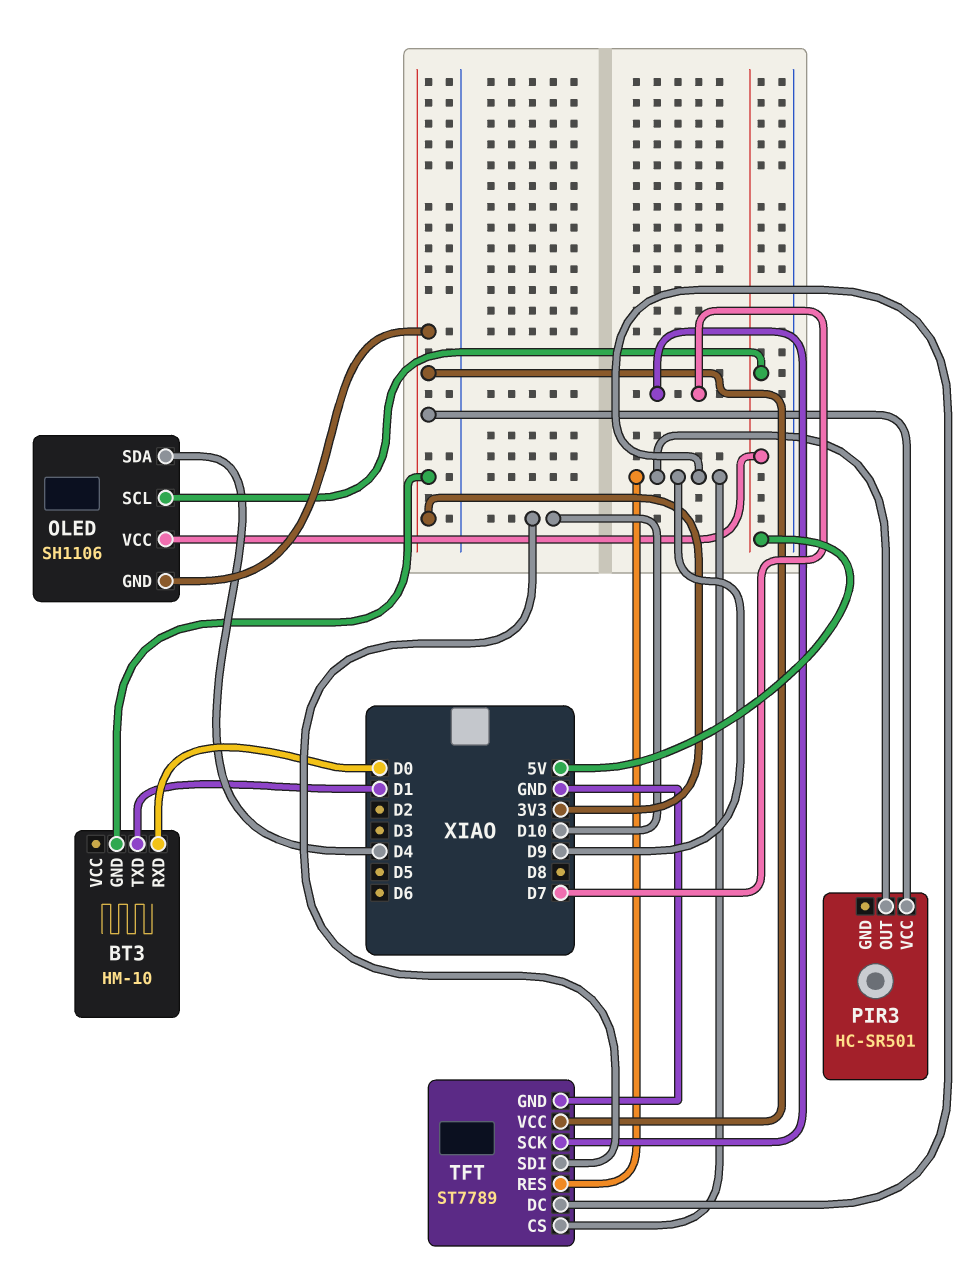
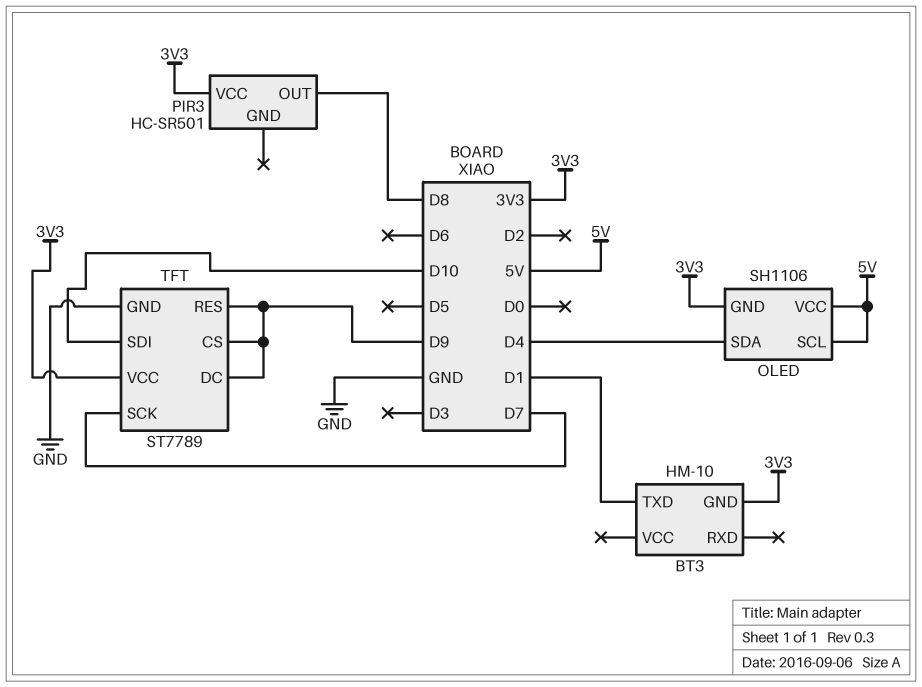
BT3 pin RXD: D0 -> none
PIR3 pin OUT: D9 -> D8

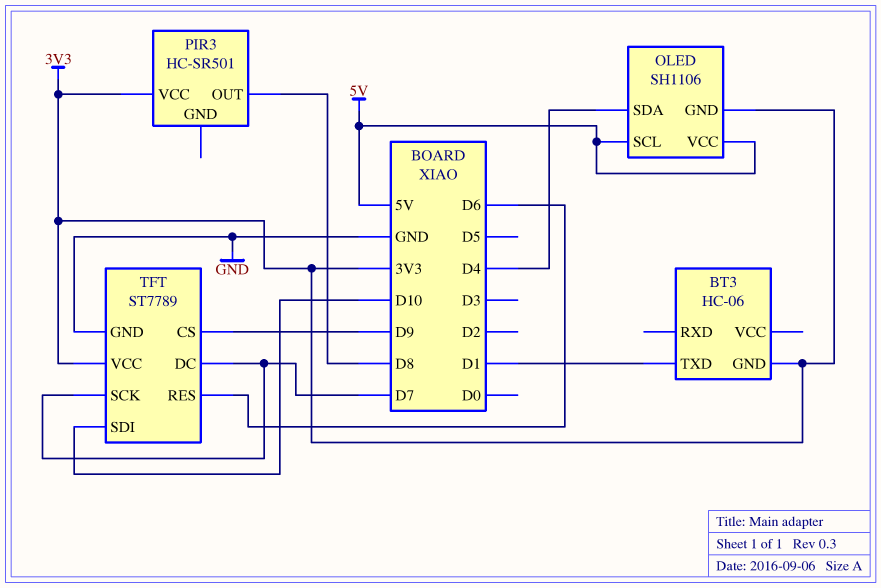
BT3: HM-10 -> HC-06
TFT pin DC: D9 -> D7
TFT pin RES: D9 -> D6

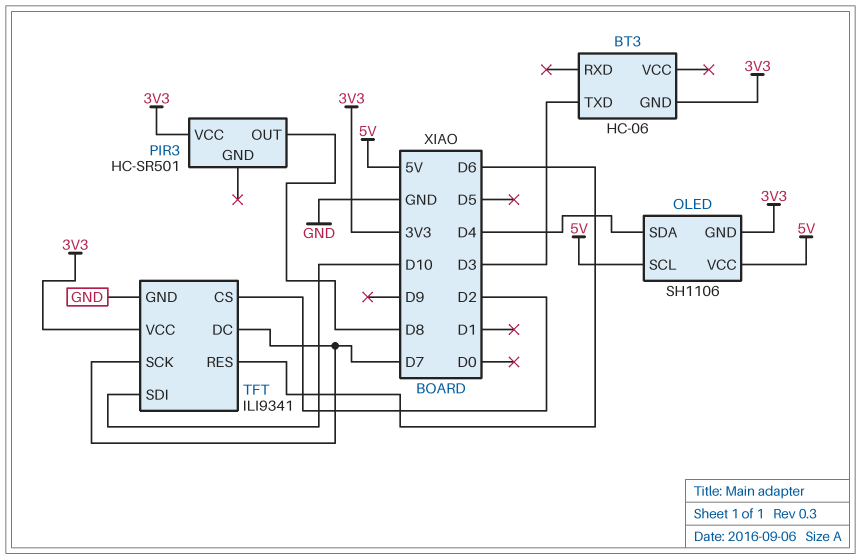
BT3 pin TXD: D1 -> D3
TFT: ST7789 -> ILI9341
TFT pin CS: D9 -> D2

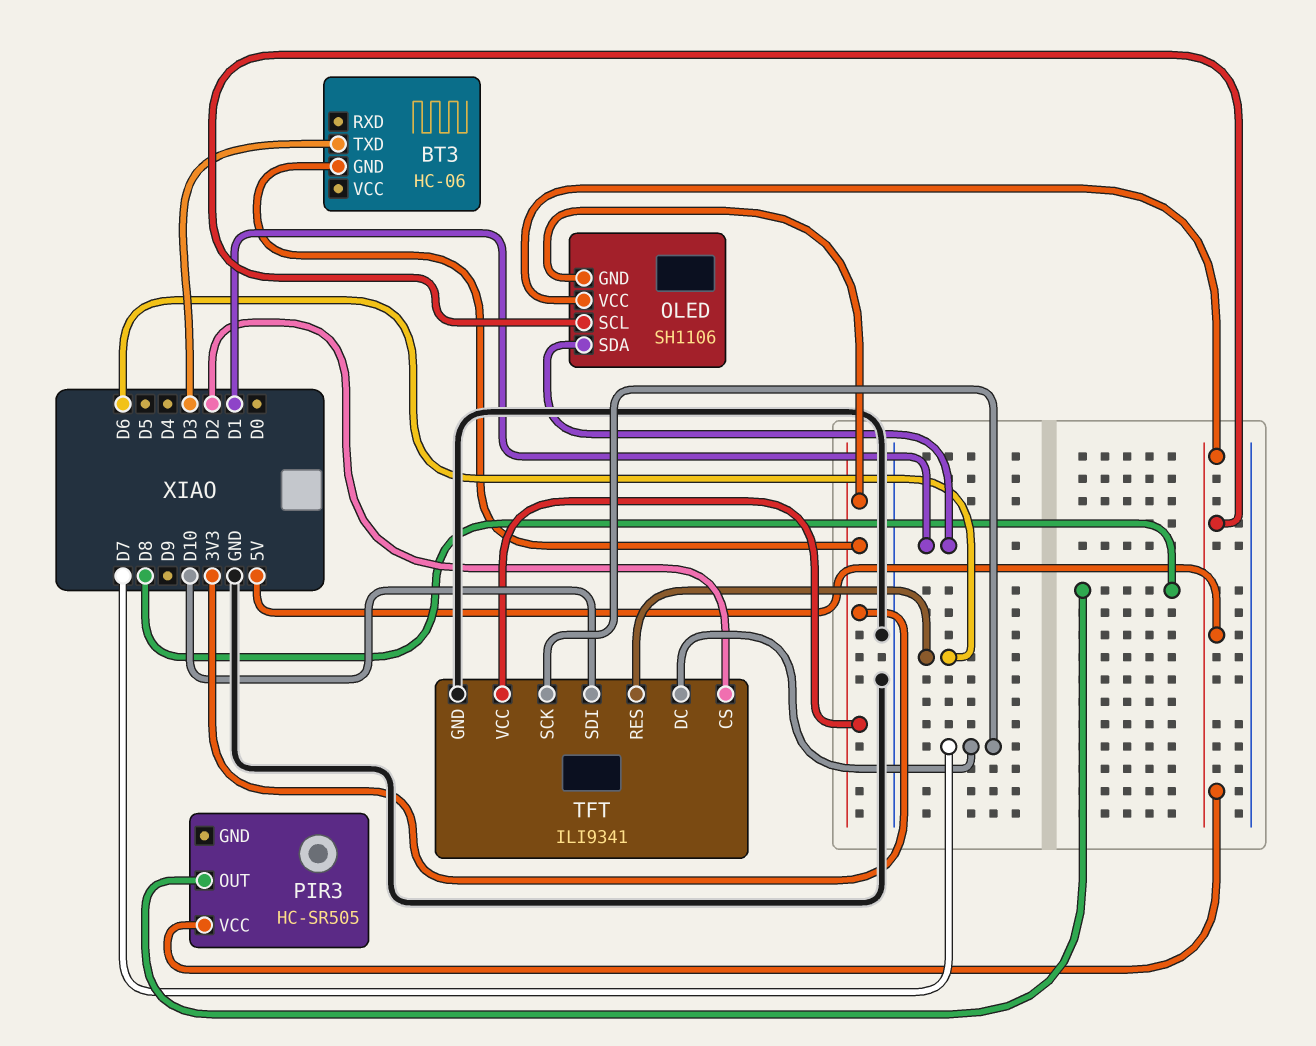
OLED pin SDA: D4 -> D1
PIR3: HC-SR501 -> HC-SR505
PIR3 pin VCC: 3V3 -> 5V

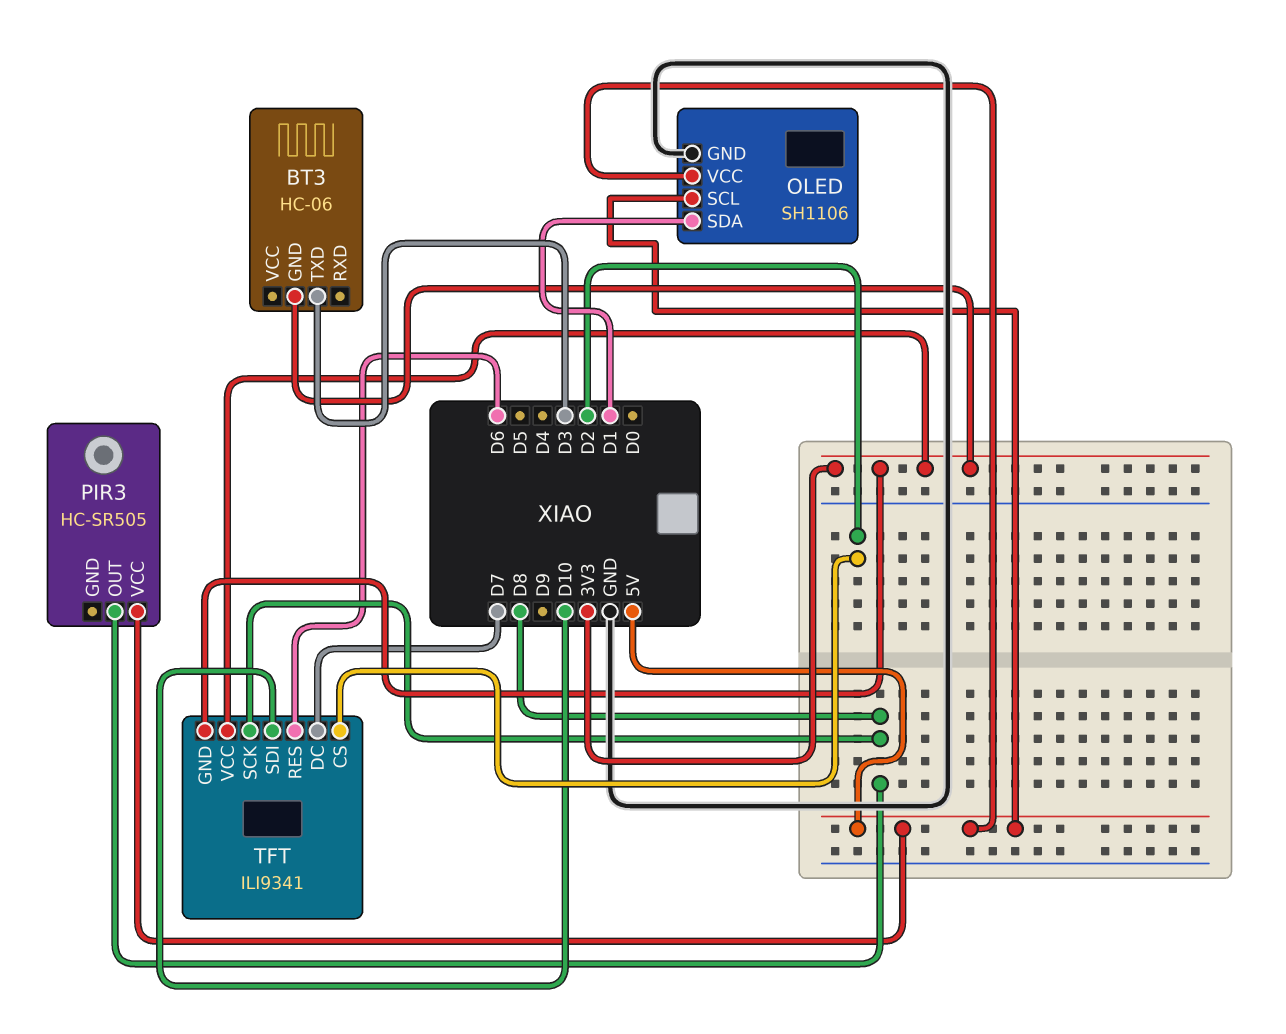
OLED pin GND: 3V3 -> GND
TFT pin GND: GND -> 3V3
TFT pin SCK: D7 -> D8

